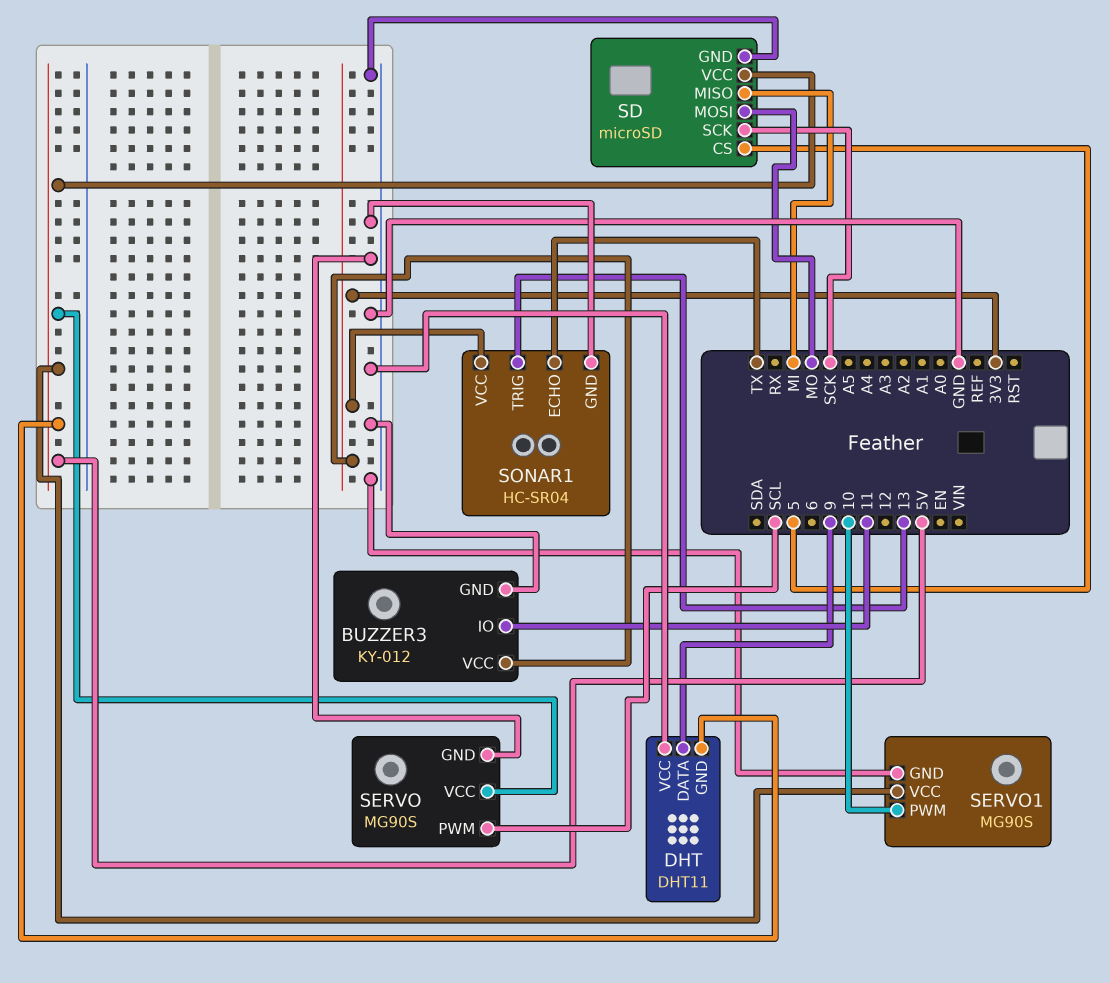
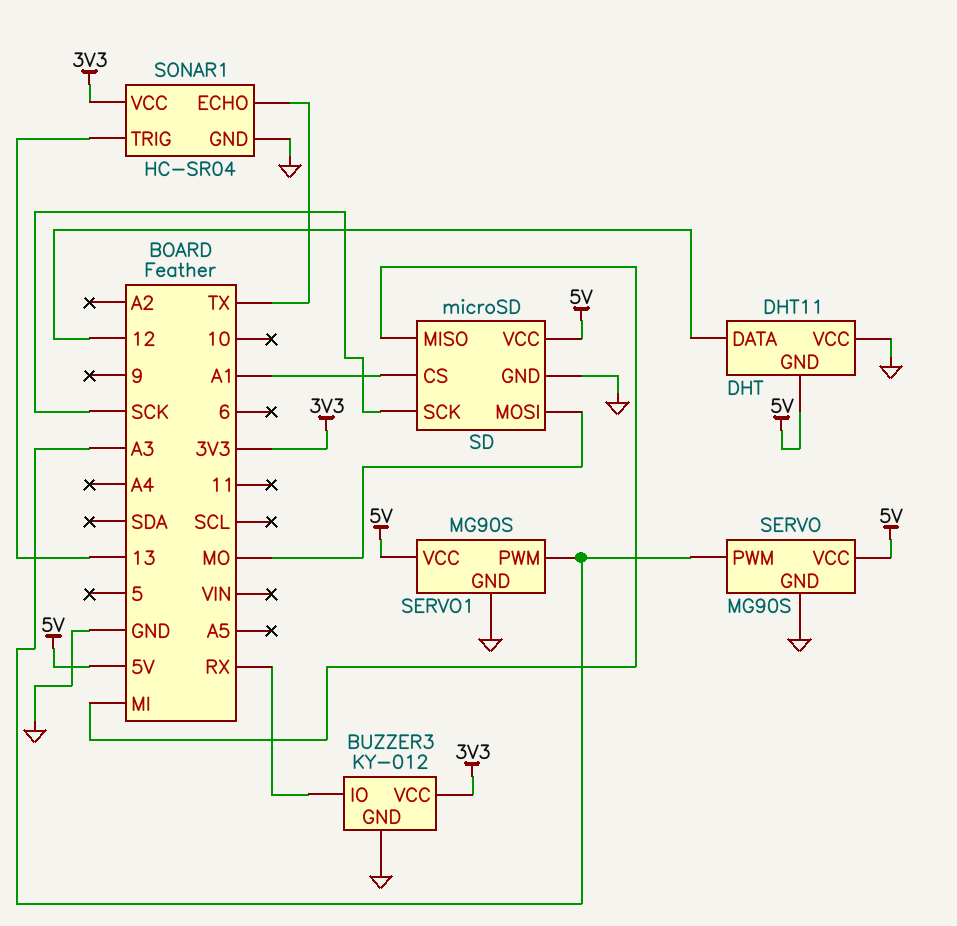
BUZZER3 pin IO: 11 -> RX
DHT pin DATA: 9 -> 12
SD pin CS: 5 -> A1
SERVO pin PWM: SCL -> A3
SERVO1 pin PWM: 10 -> A3

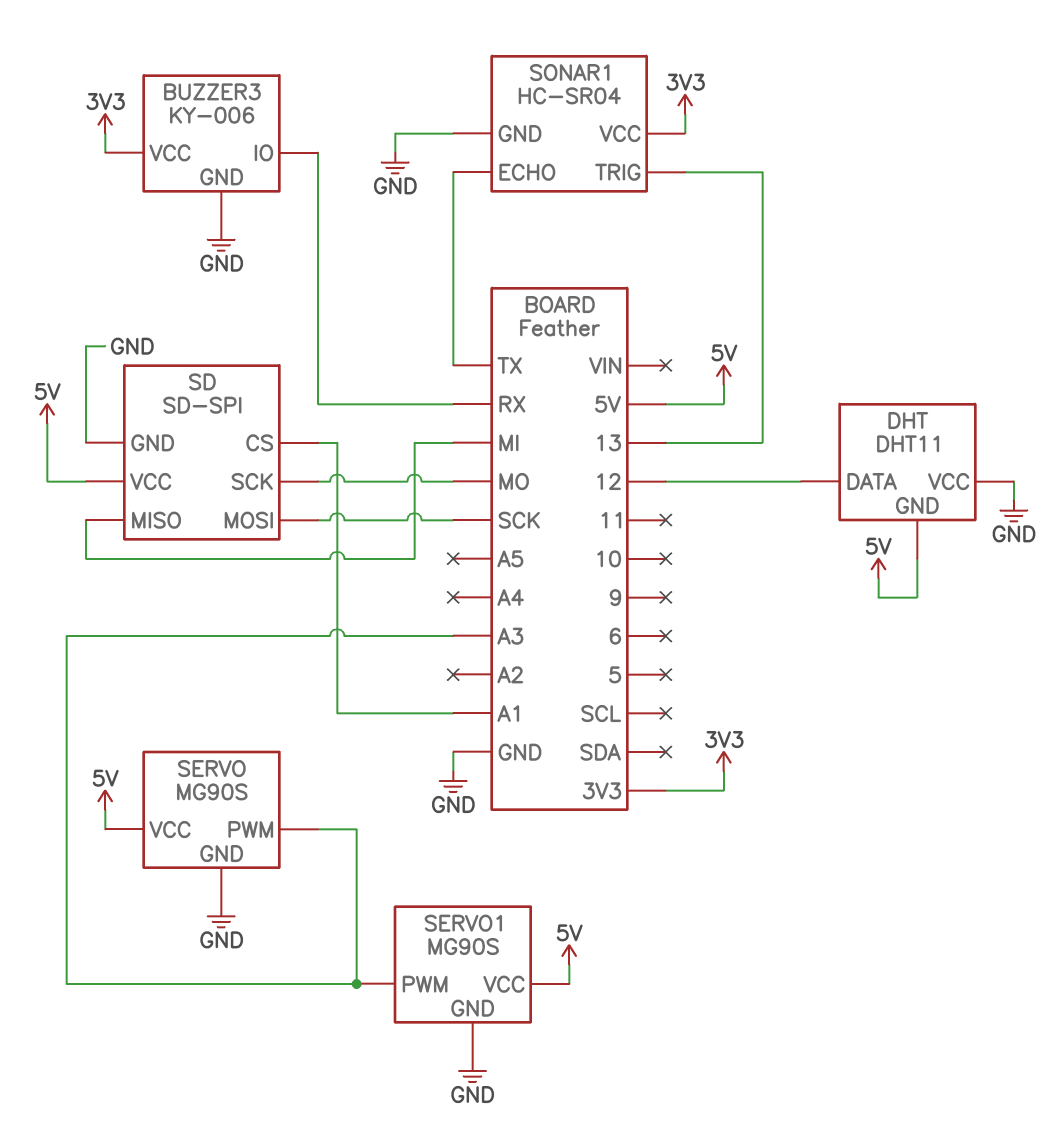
BUZZER3: KY-012 -> KY-006
SD: microSD -> SD-SPI
SD pin MOSI: MO -> SCK
SD pin SCK: SCK -> MO

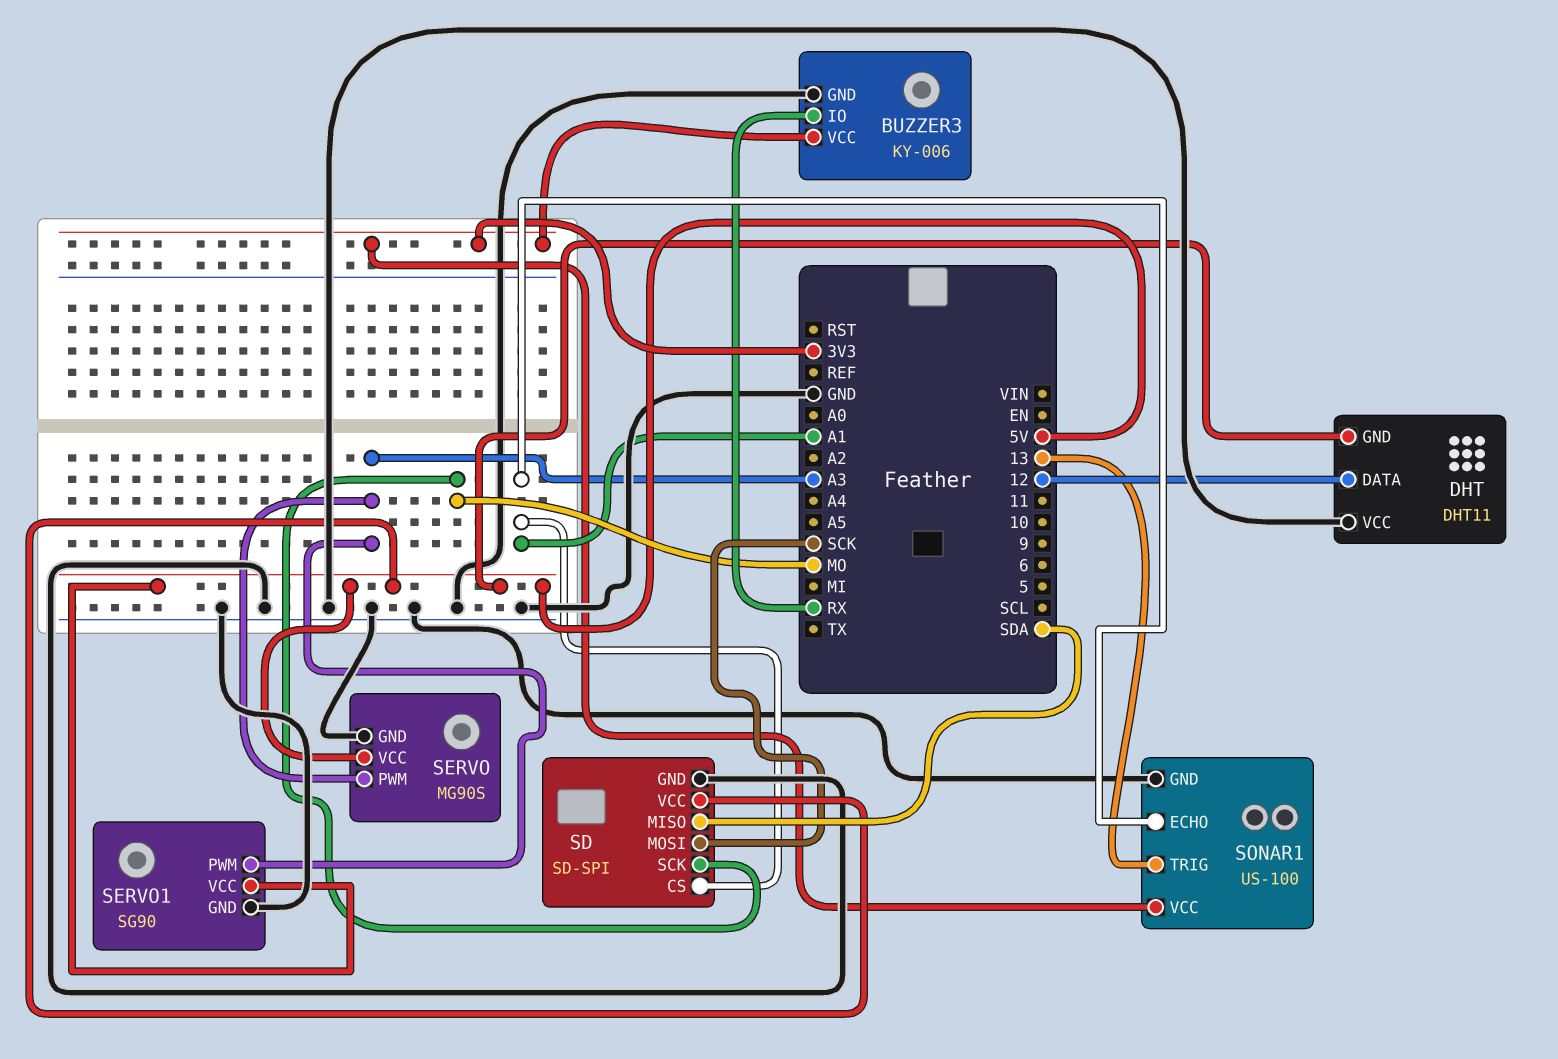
SD pin MISO: MI -> SDA
SERVO1: MG90S -> SG90
SONAR1: HC-SR04 -> US-100
SONAR1 pin ECHO: TX -> A1

